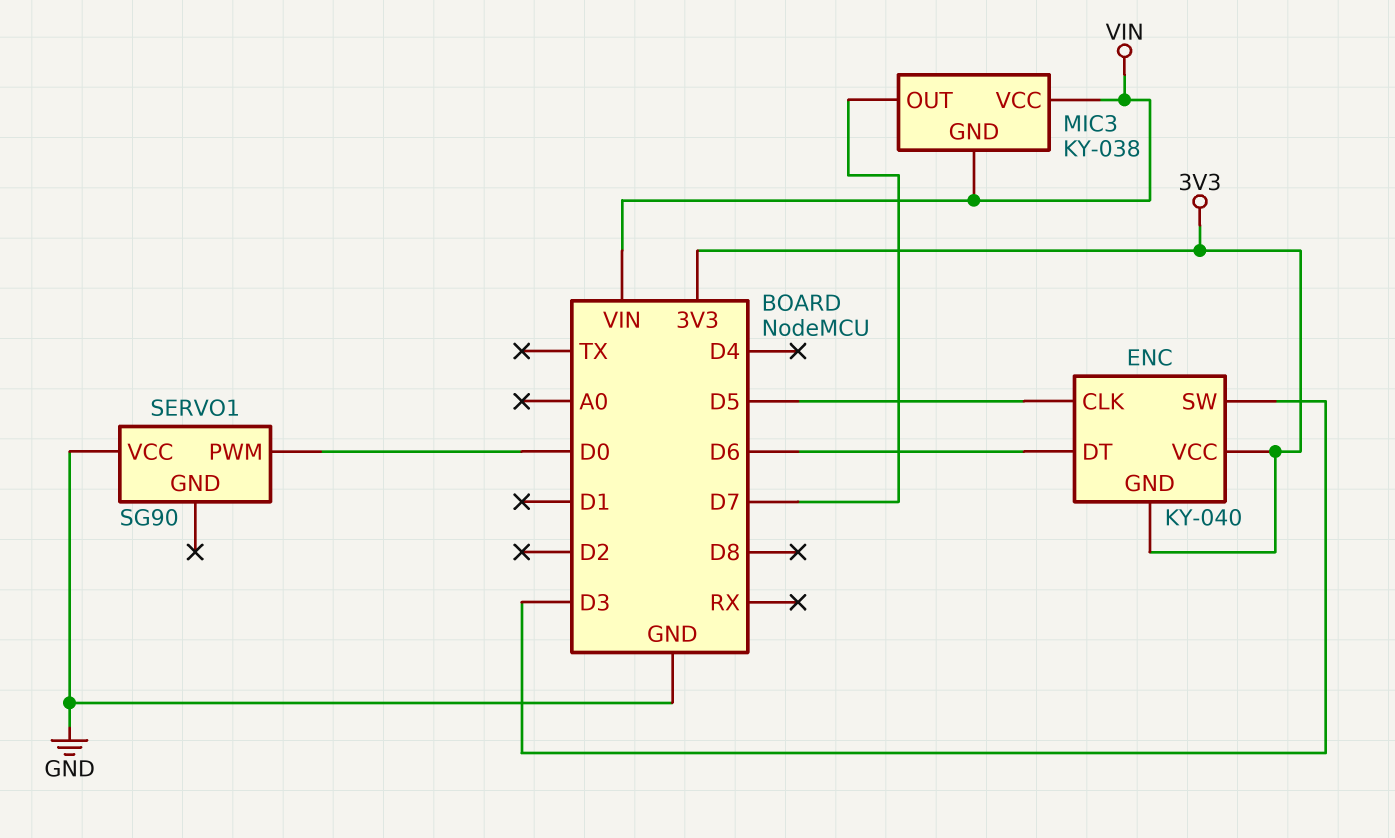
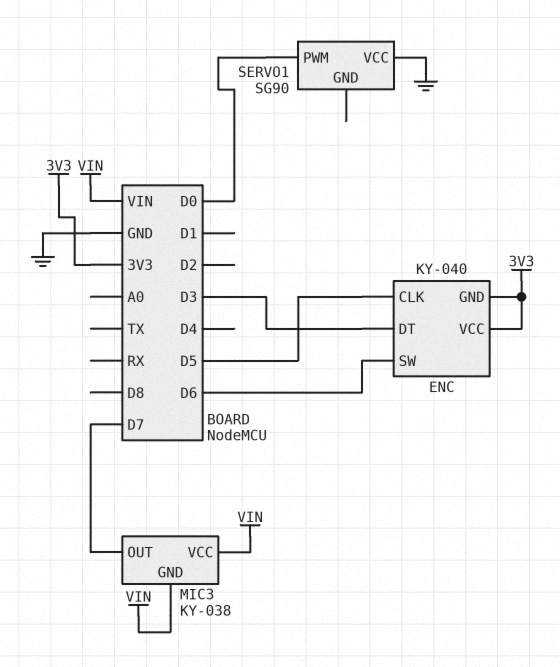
ENC pin DT: D6 -> D3
ENC pin SW: D3 -> D6

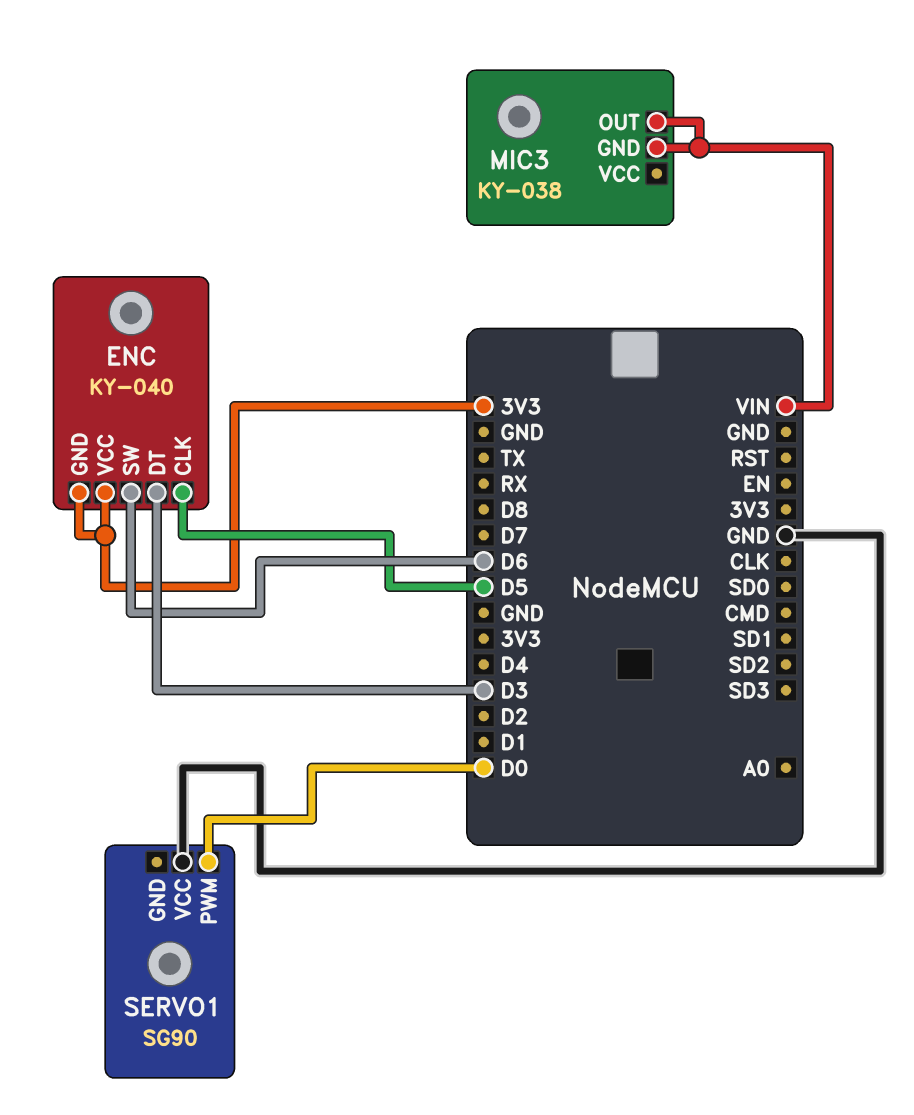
MIC3 pin OUT: D7 -> VIN
MIC3 pin VCC: VIN -> none

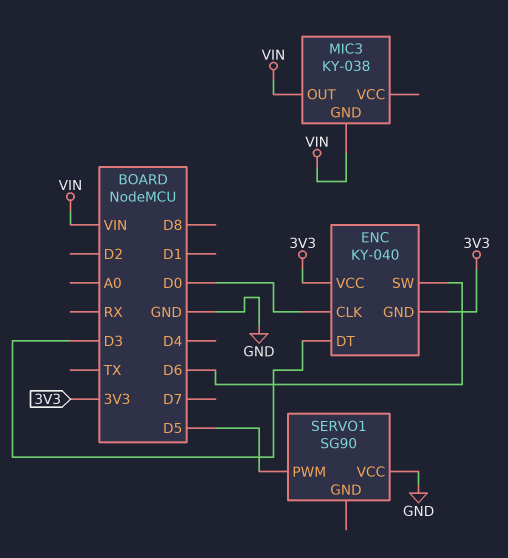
ENC pin CLK: D5 -> D0
SERVO1 pin PWM: D0 -> D5

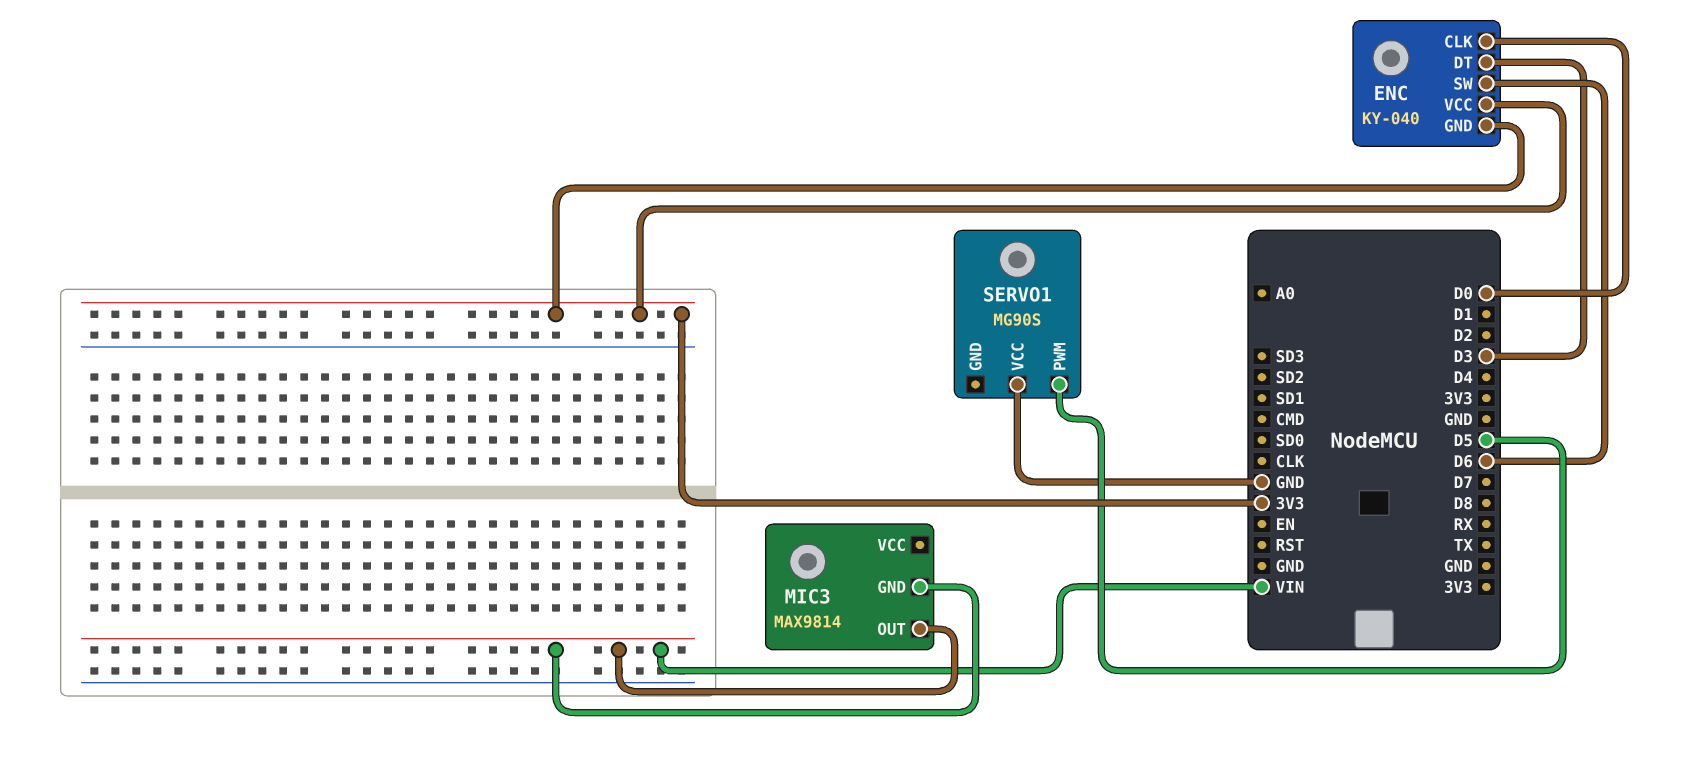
MIC3: KY-038 -> MAX9814
SERVO1: SG90 -> MG90S

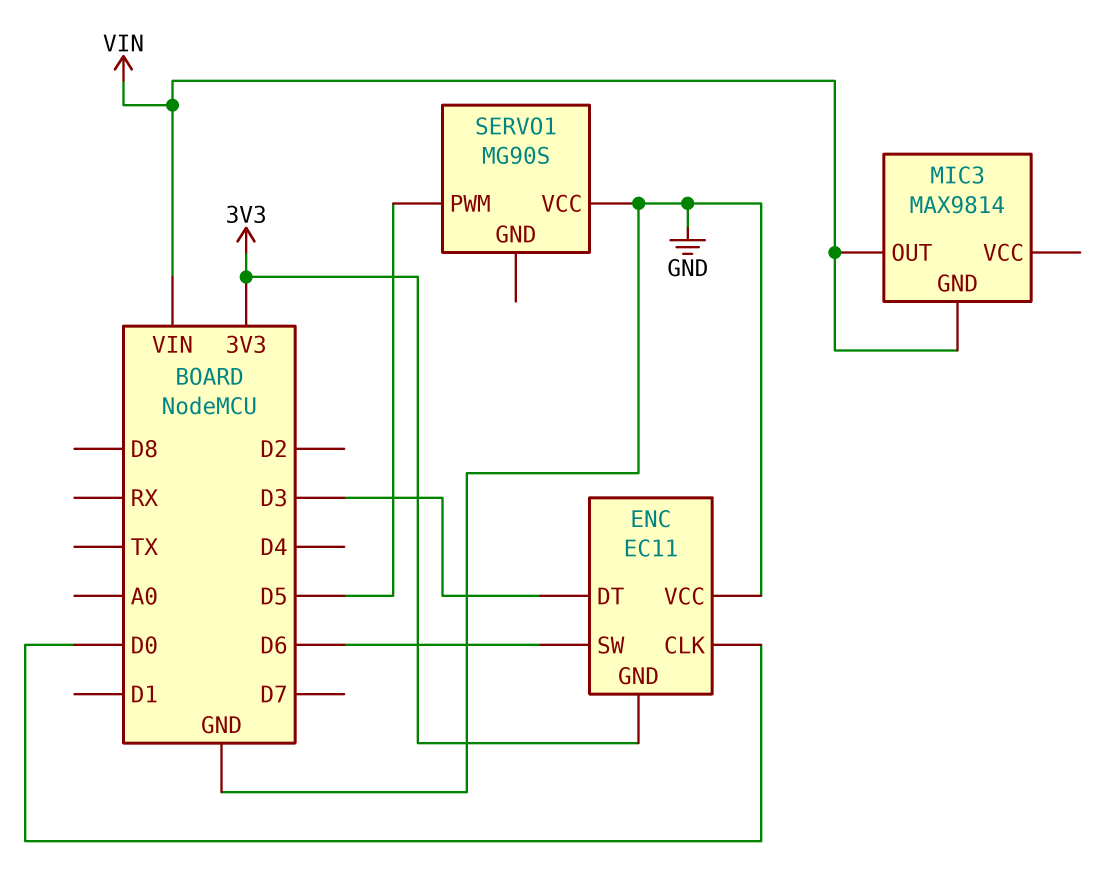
ENC: KY-040 -> EC11
ENC pin VCC: 3V3 -> GND

